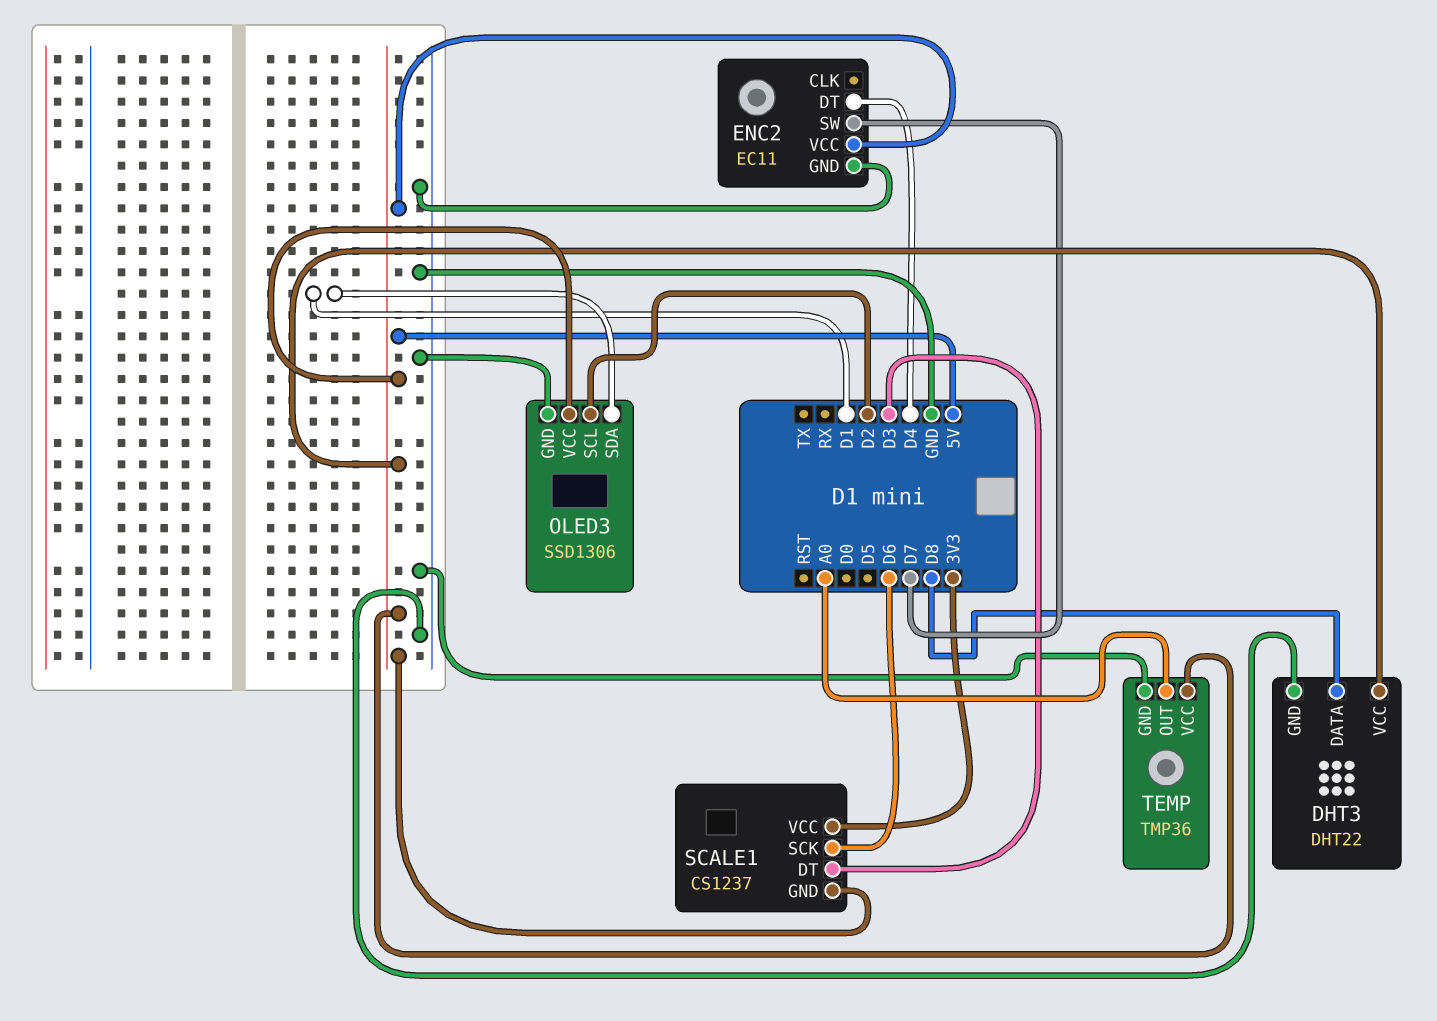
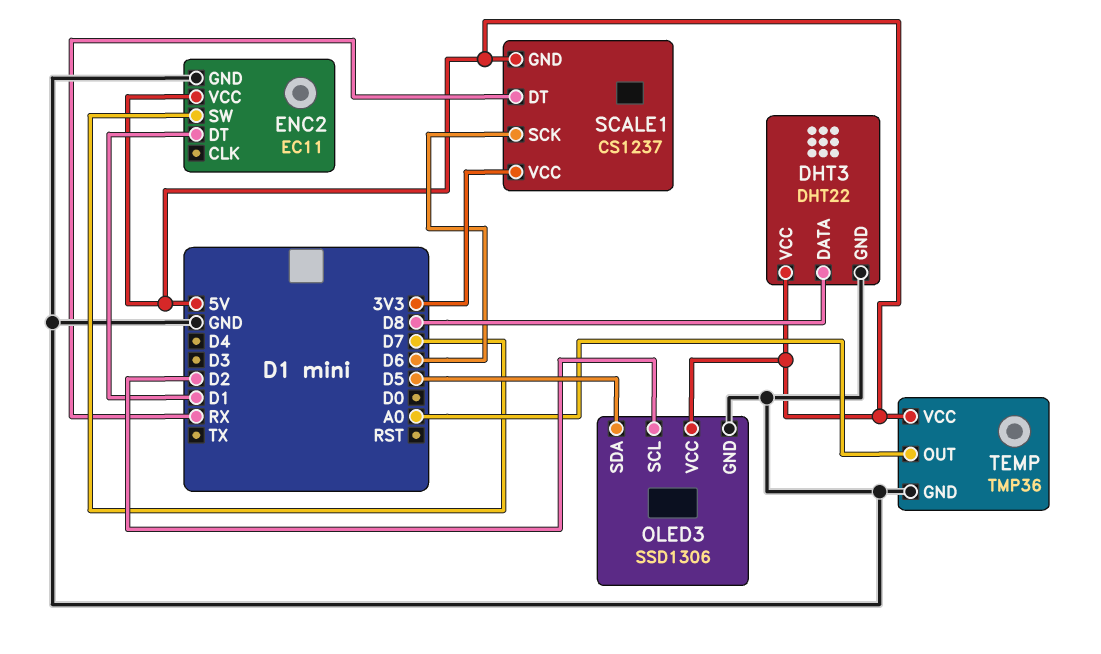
ENC2 pin DT: D4 -> D1
OLED3 pin SDA: D1 -> D5
SCALE1 pin DT: D3 -> RX

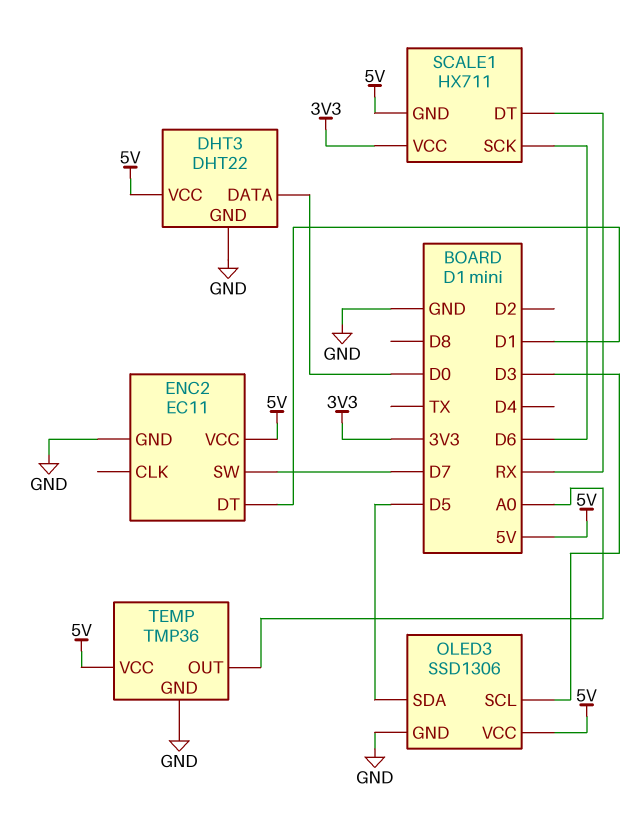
DHT3 pin DATA: D8 -> D0
OLED3 pin SCL: D2 -> D3
SCALE1: CS1237 -> HX711

